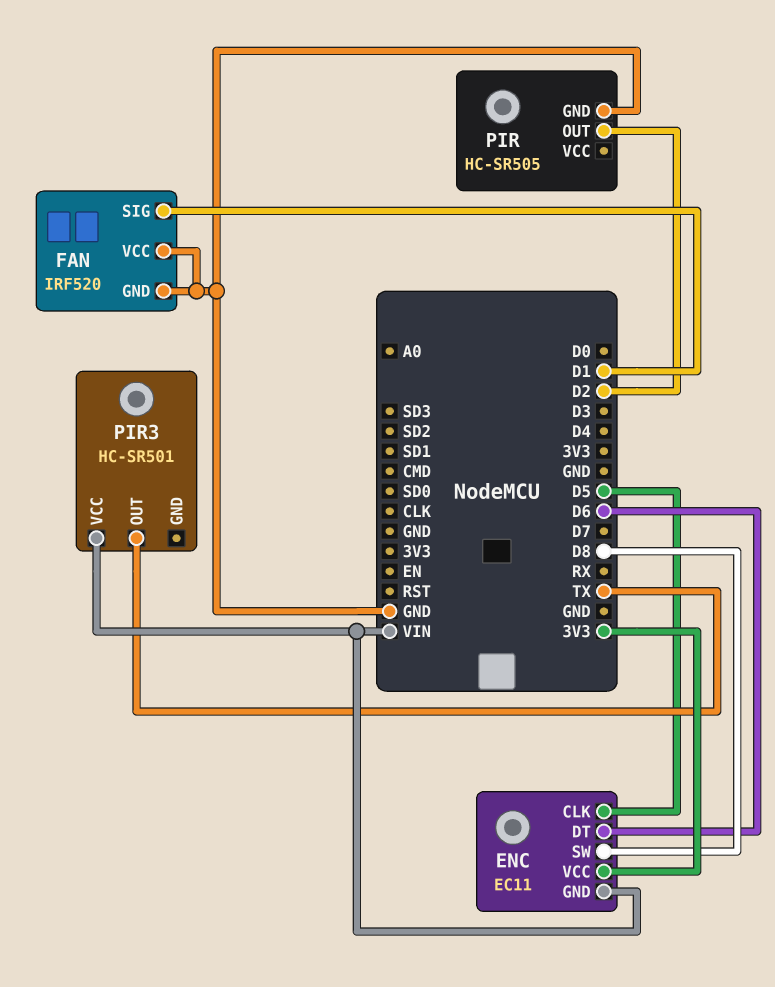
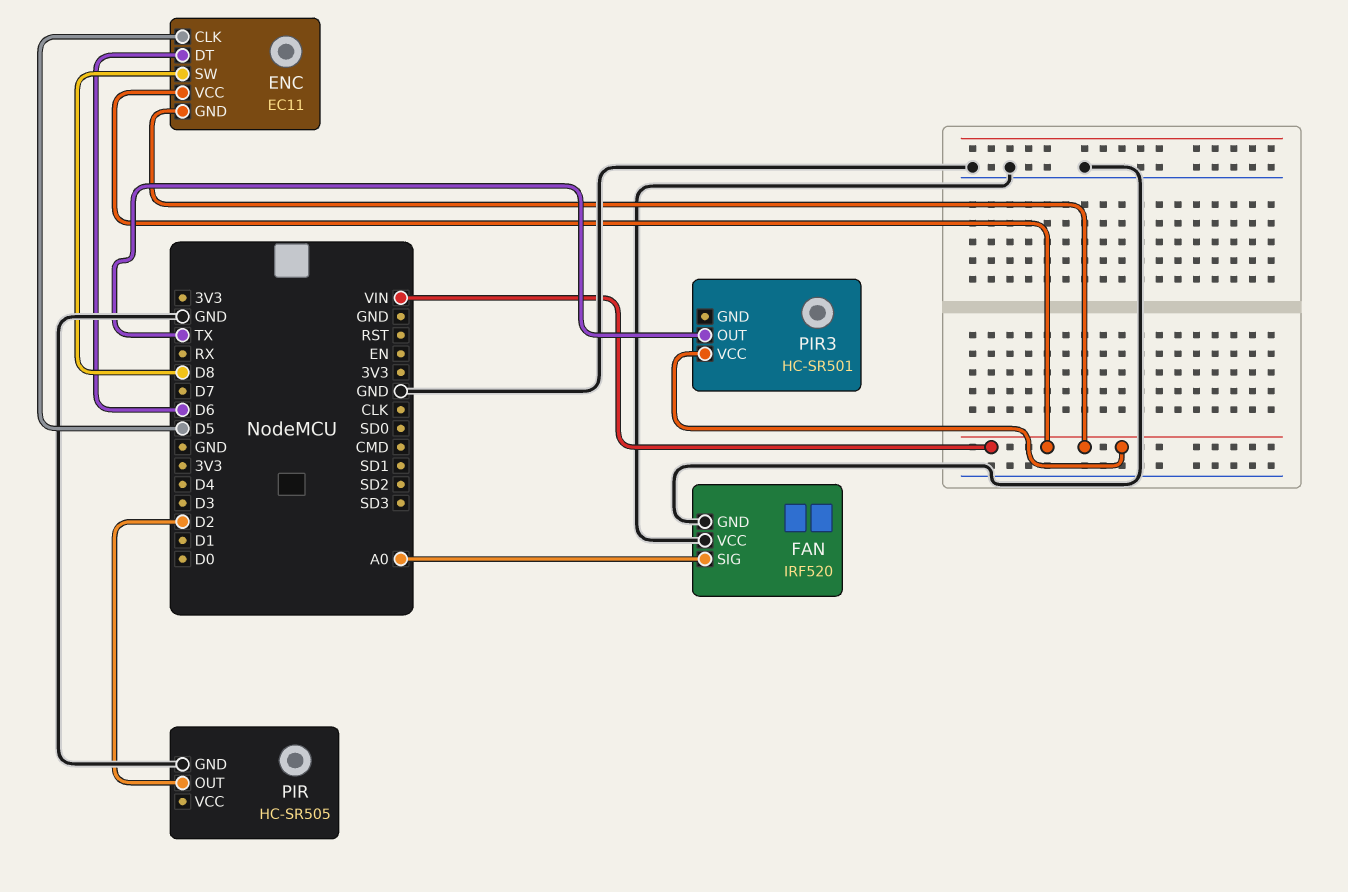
ENC pin VCC: 3V3 -> VIN
FAN pin SIG: D1 -> A0

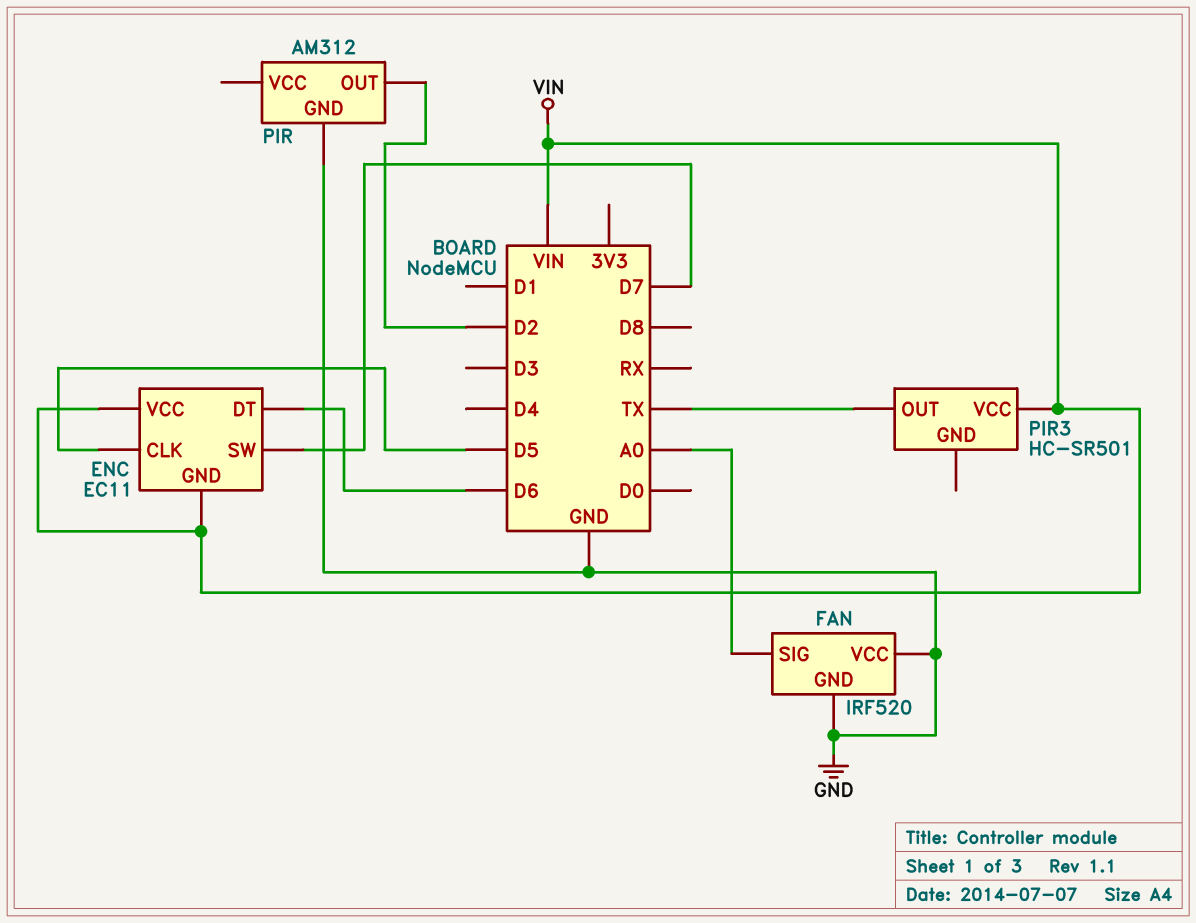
ENC pin SW: D8 -> D7
PIR: HC-SR505 -> AM312

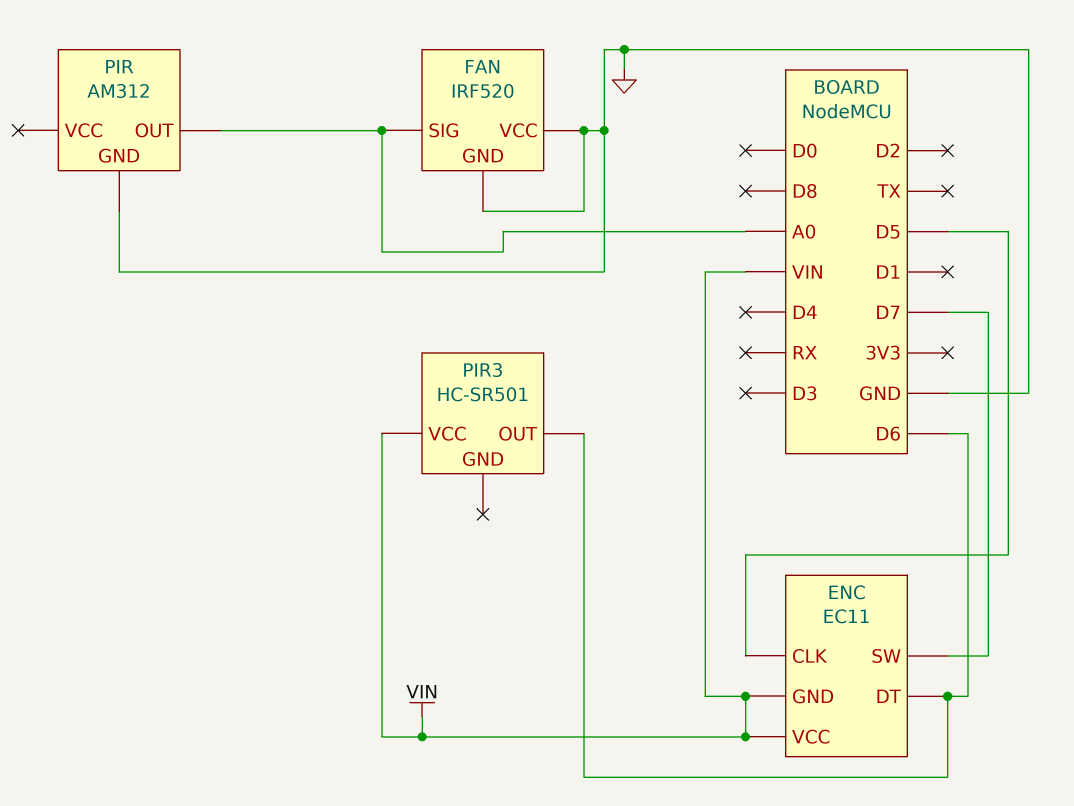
PIR pin OUT: D2 -> A0
PIR3 pin OUT: TX -> D6

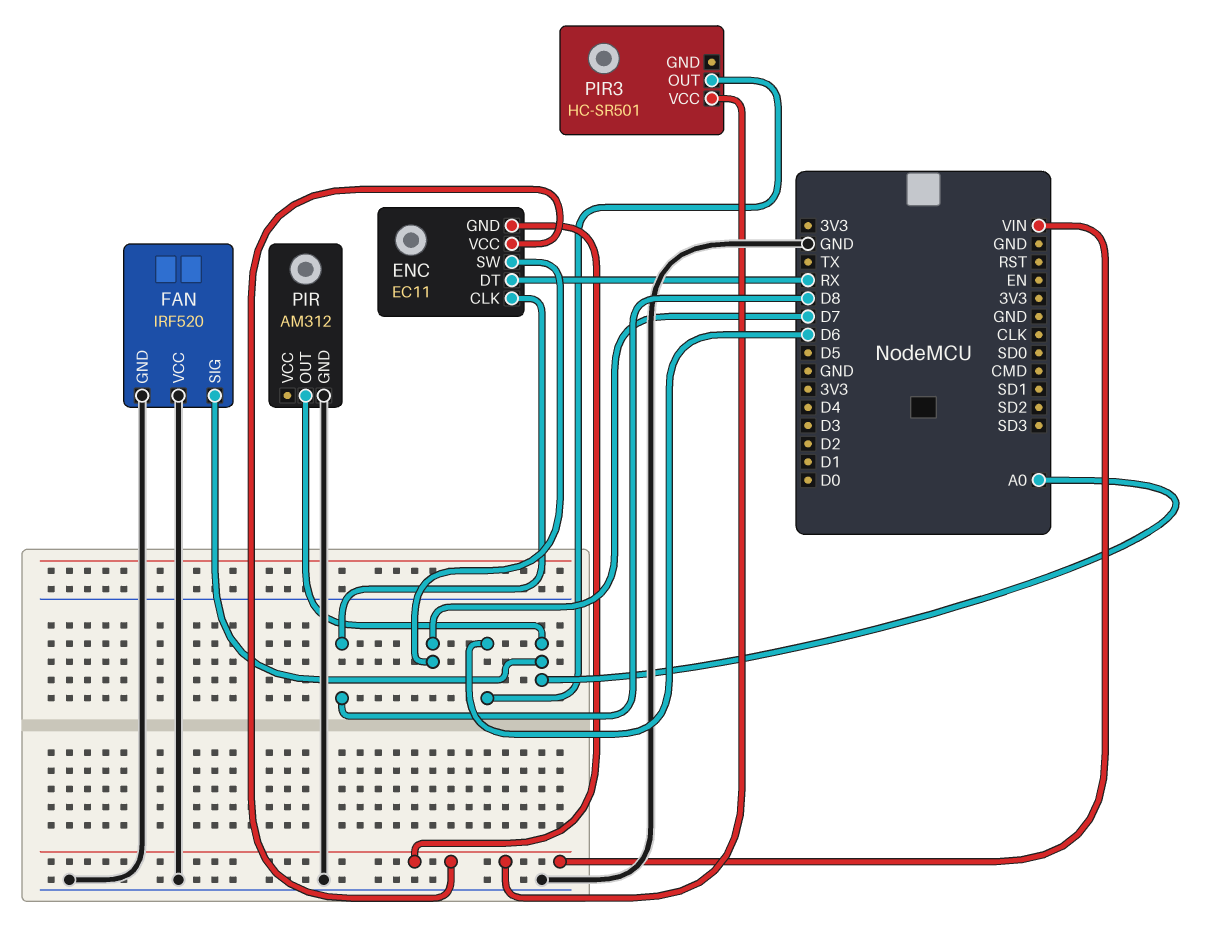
ENC pin CLK: D5 -> D8
ENC pin DT: D6 -> RX

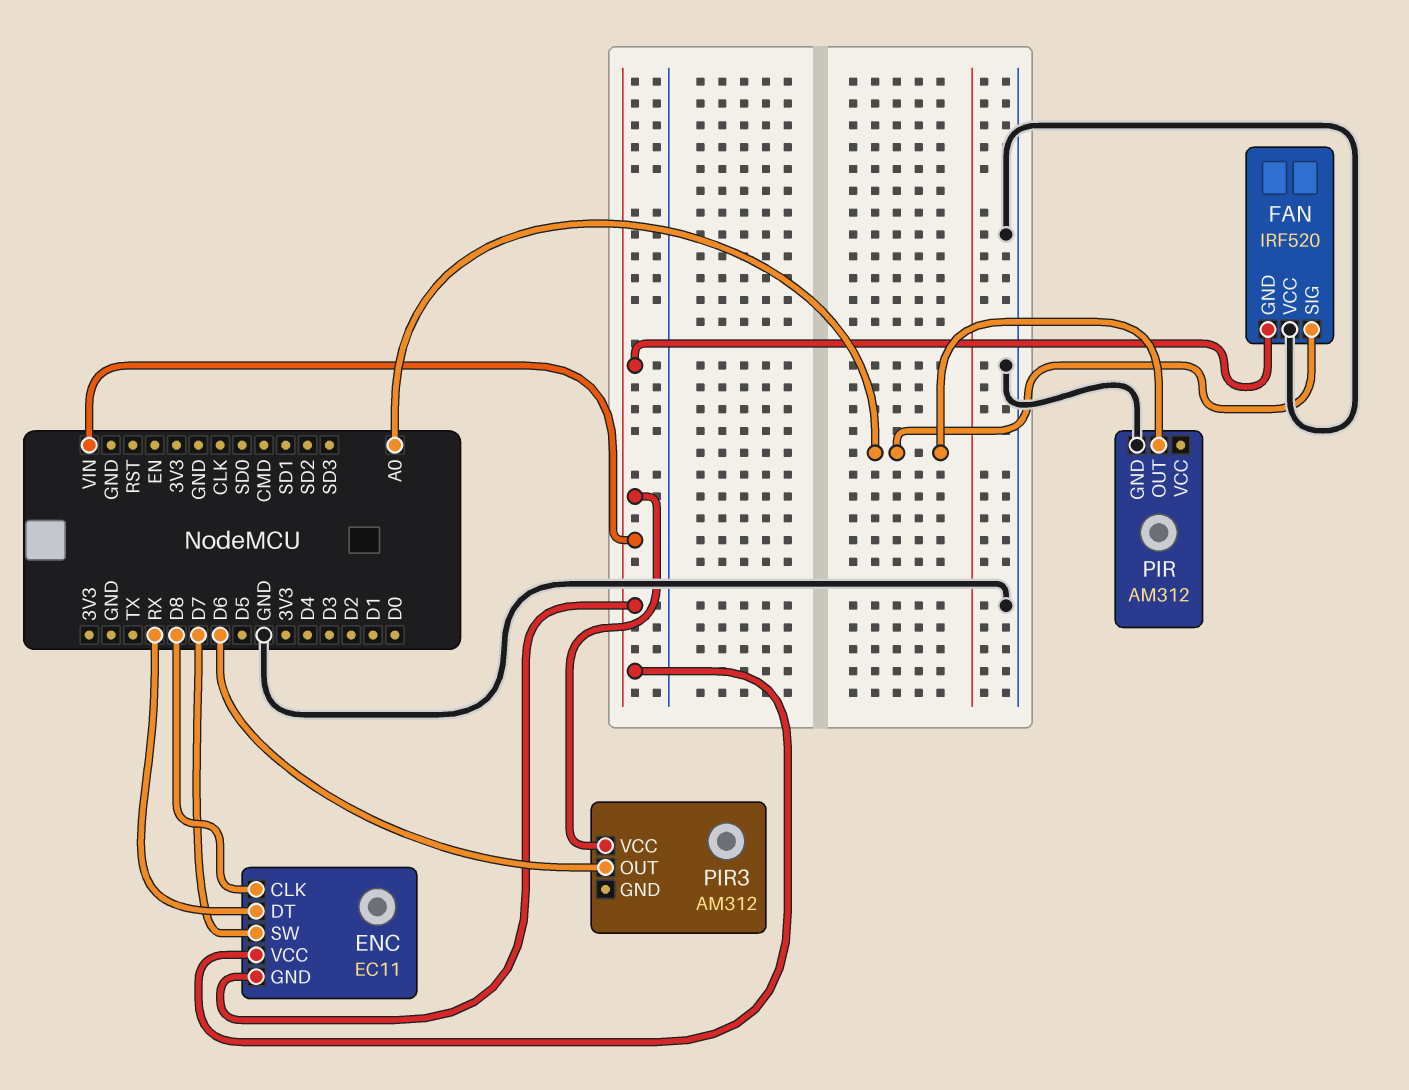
FAN pin GND: GND -> VIN
PIR3: HC-SR501 -> AM312

